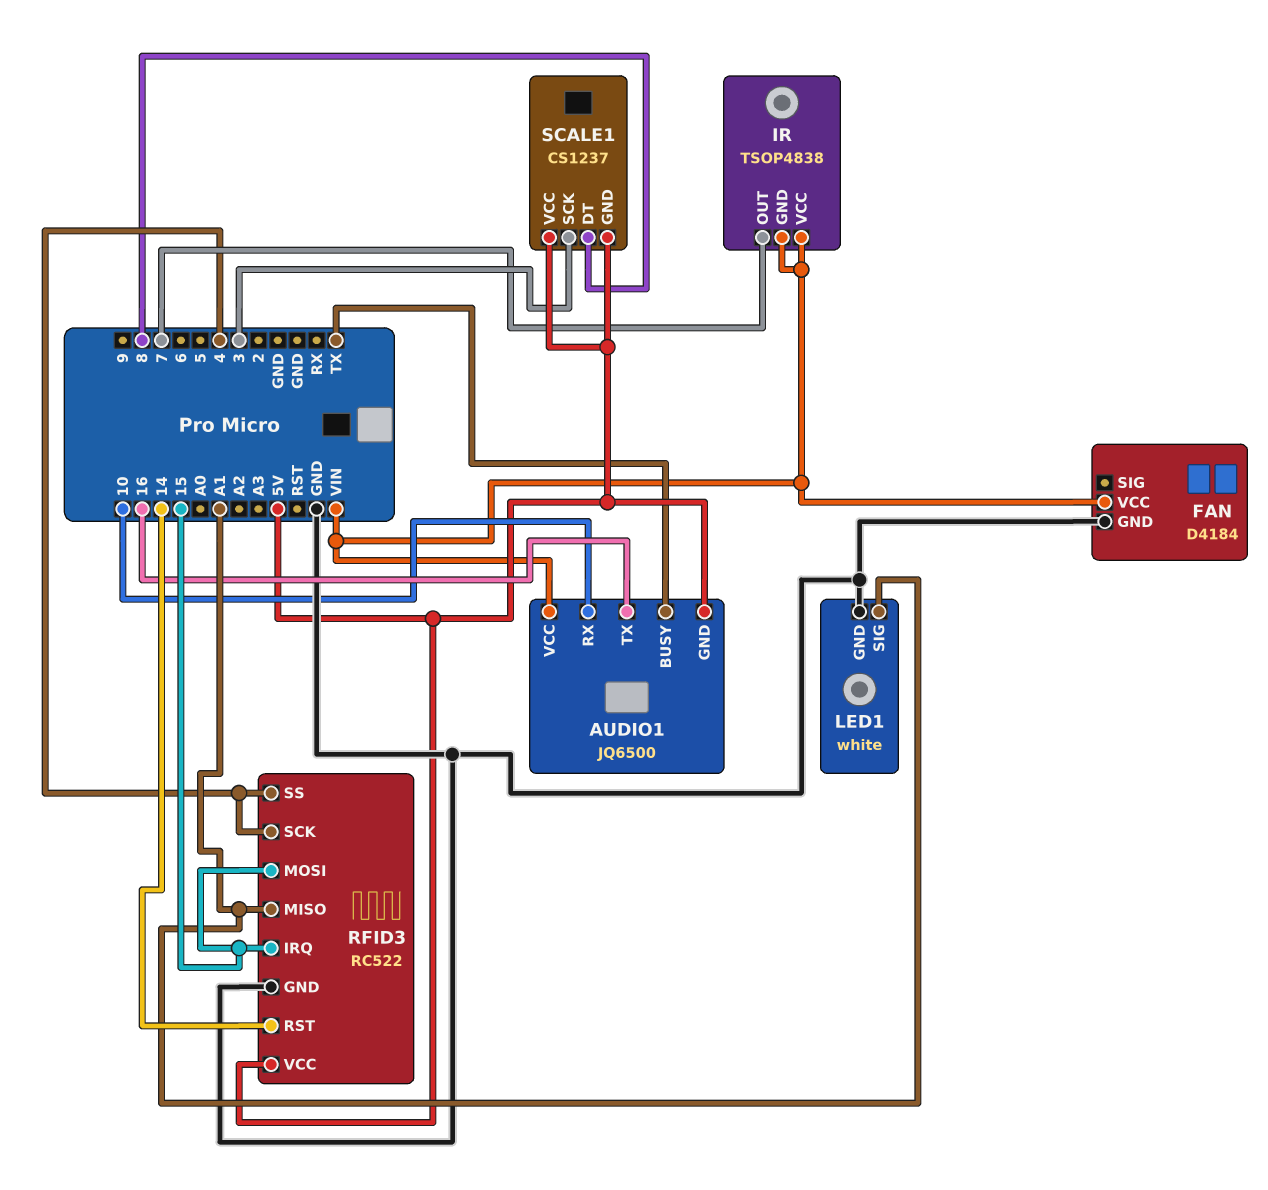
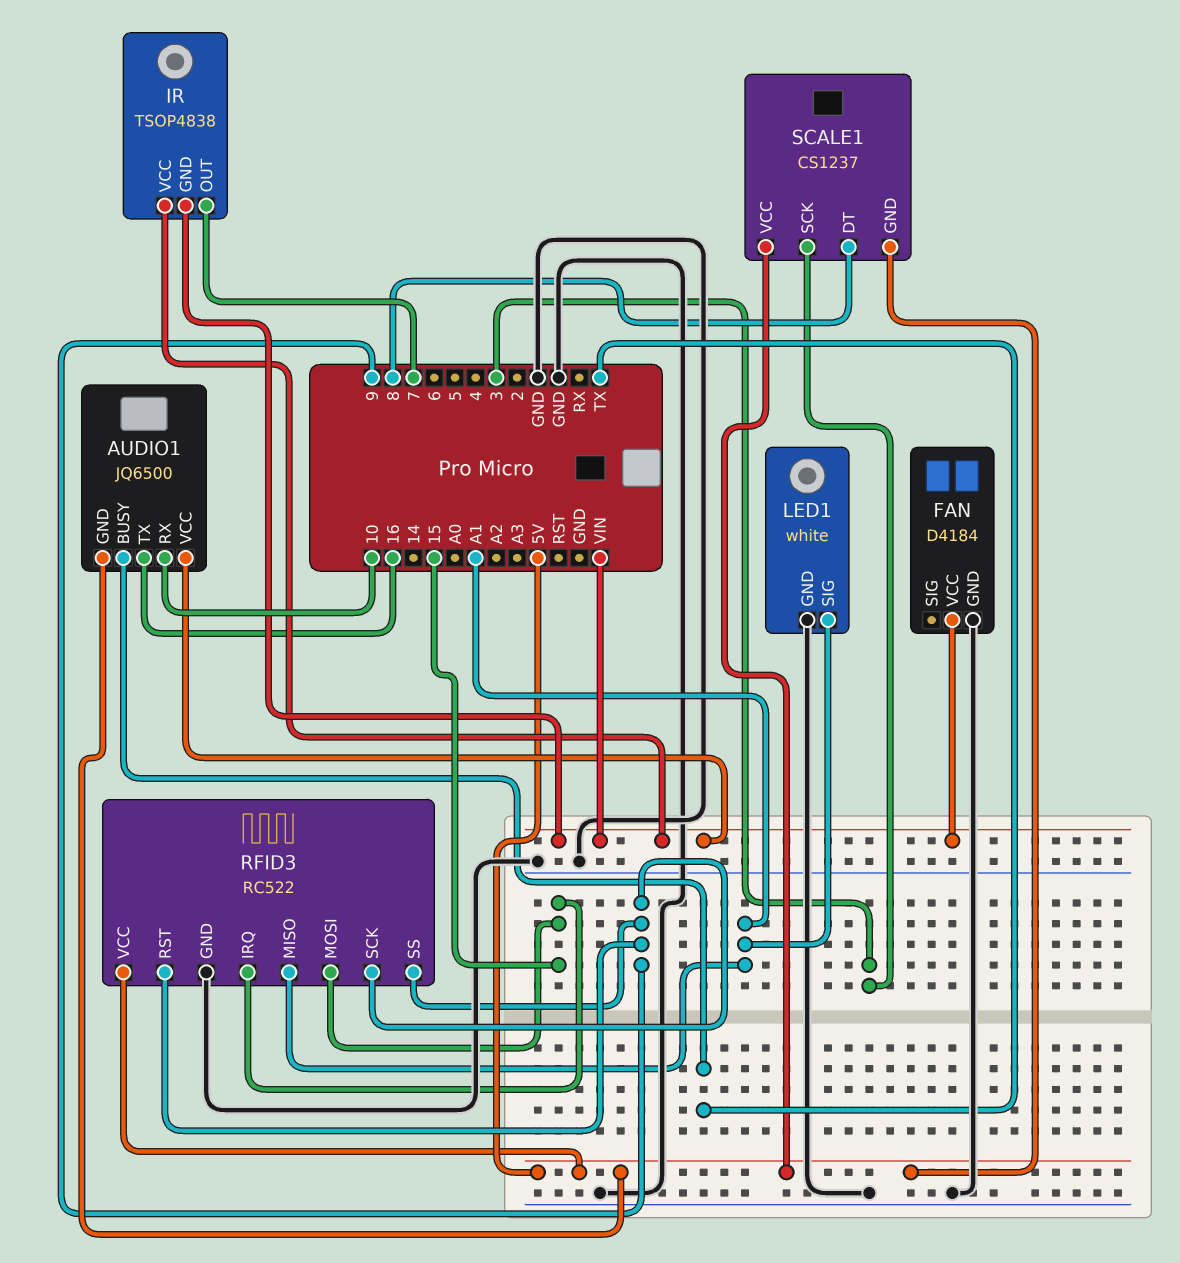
RFID3 pin RST: 14 -> 9
RFID3 pin SCK: 4 -> 9
RFID3 pin SS: 4 -> 9

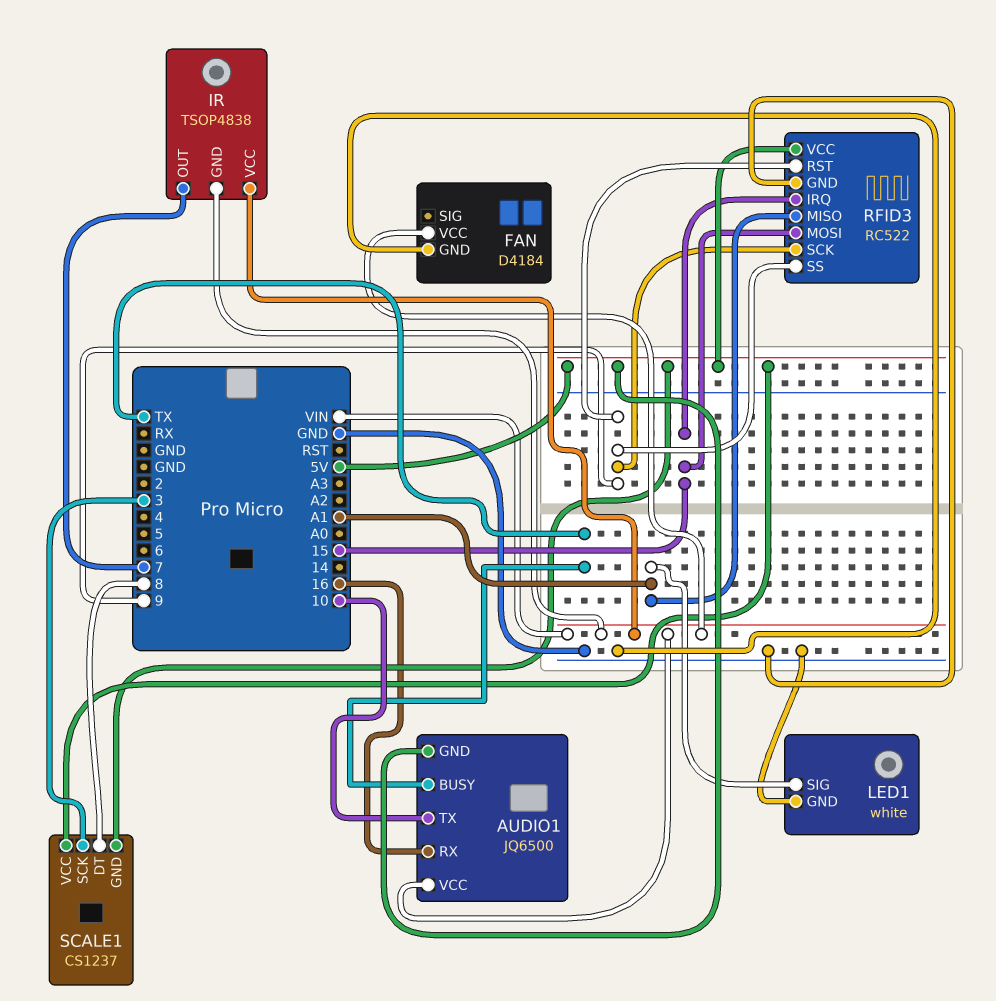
AUDIO1 pin RX: 10 -> 16
AUDIO1 pin TX: 16 -> 10

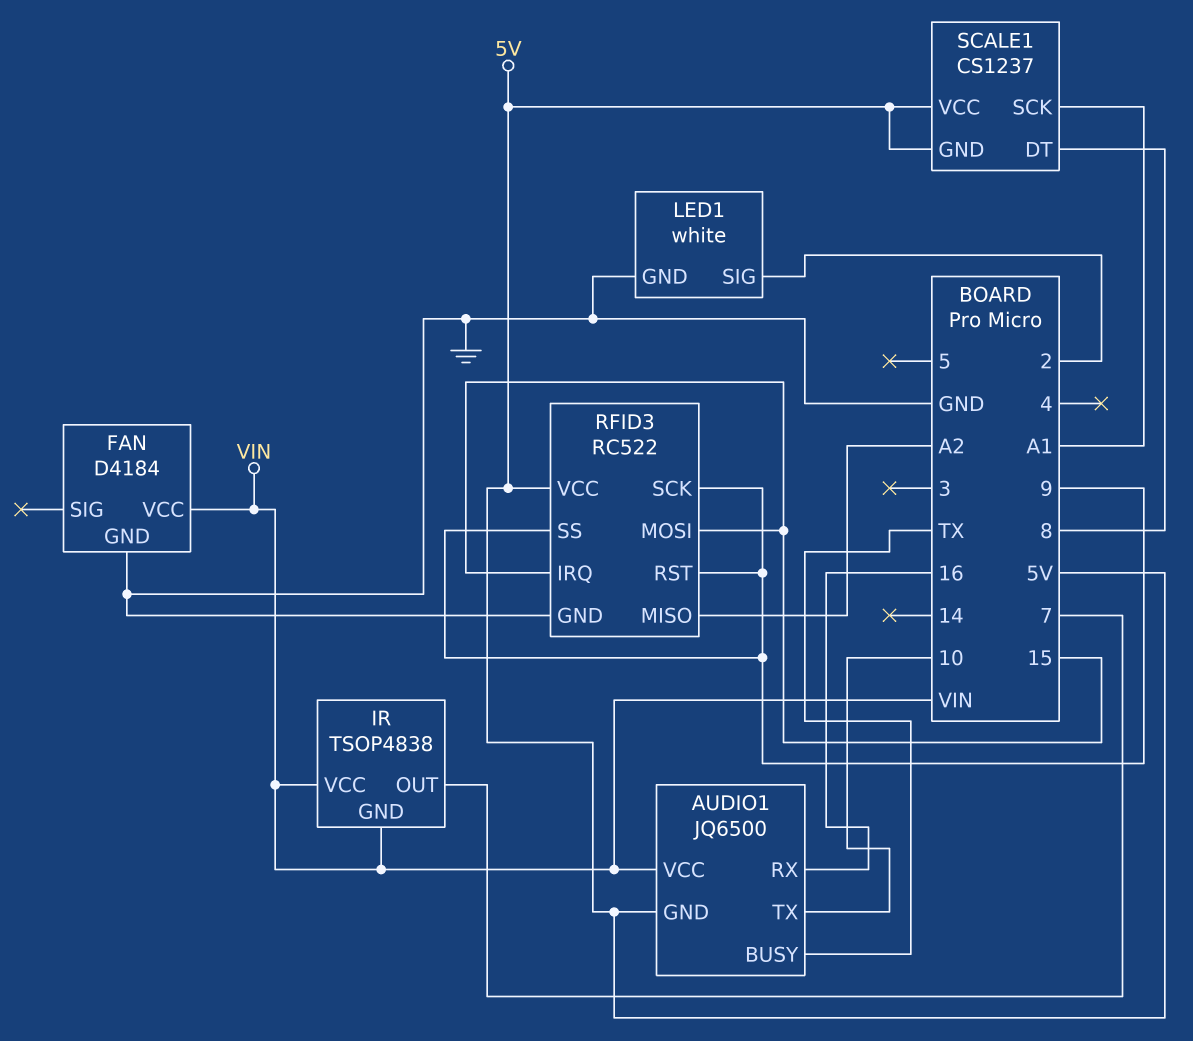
LED1 pin SIG: A1 -> 2
RFID3 pin MISO: A1 -> A2
SCALE1 pin SCK: 3 -> A1

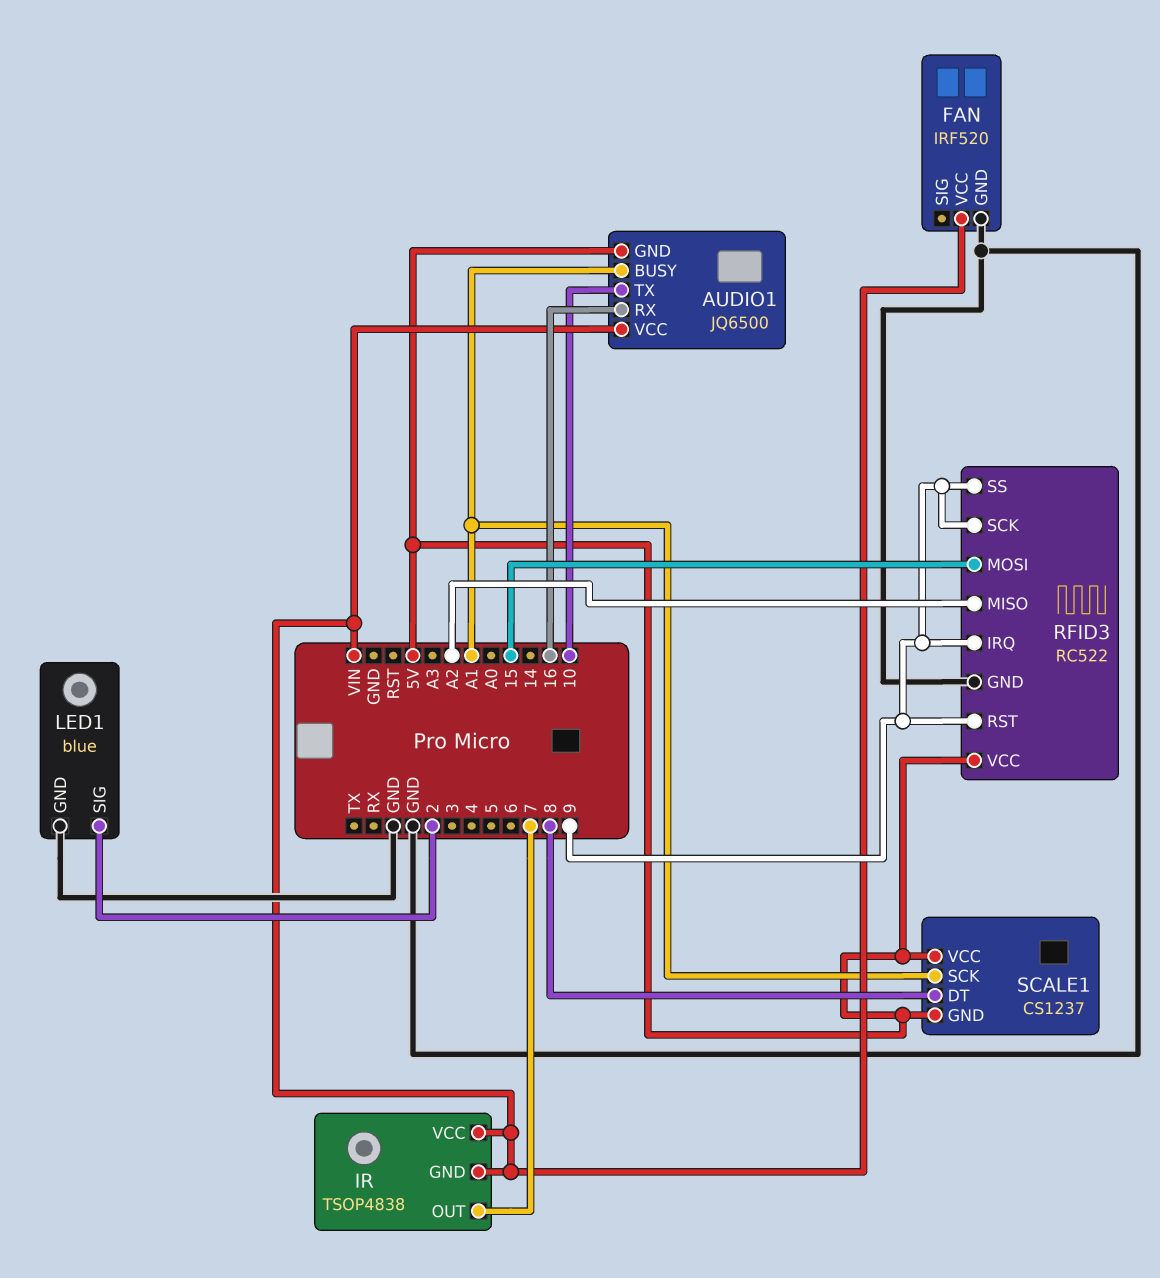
AUDIO1 pin BUSY: TX -> A1
FAN: D4184 -> IRF520
LED1: white -> blue
RFID3 pin IRQ: 15 -> 9

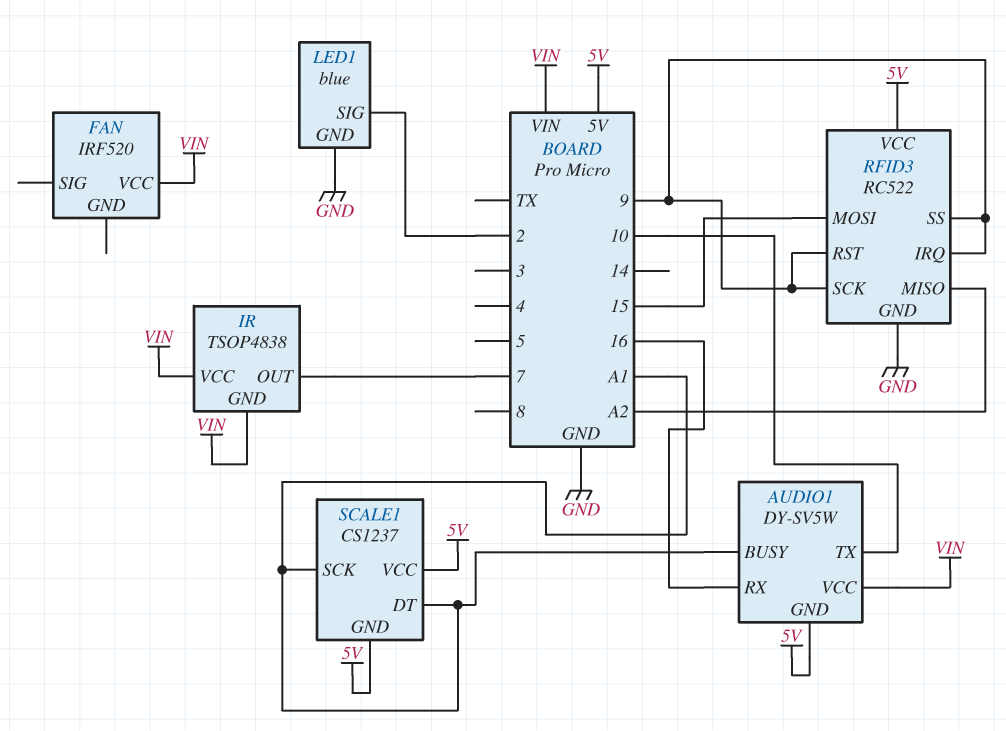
AUDIO1: JQ6500 -> DY-SV5W
FAN pin GND: GND -> none
SCALE1 pin DT: 8 -> A1

